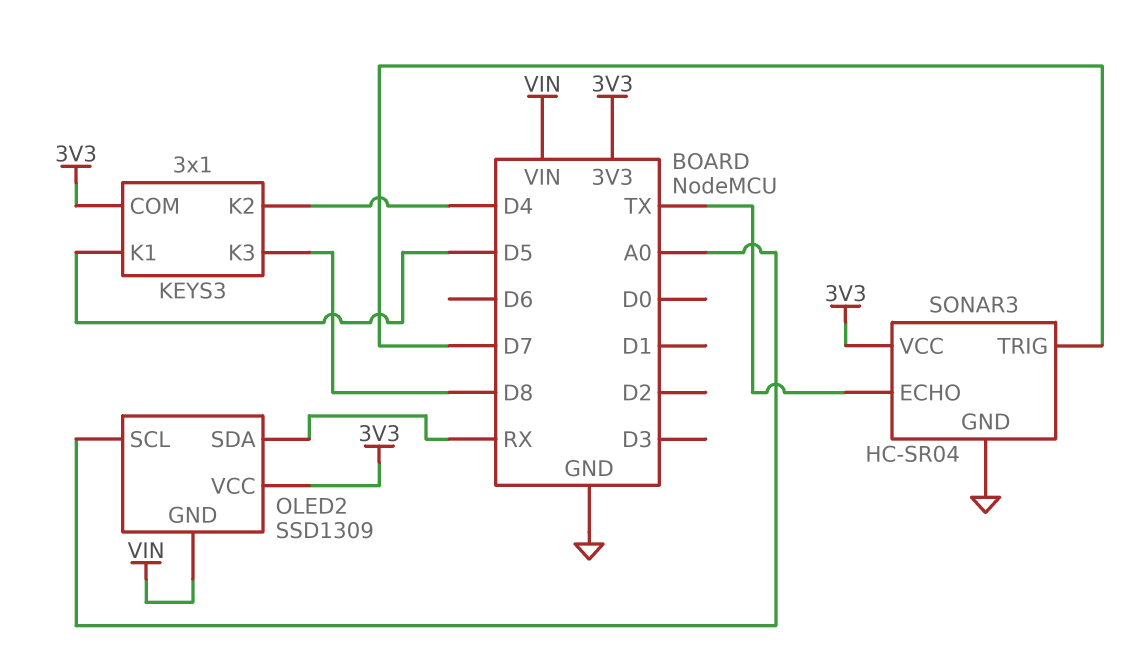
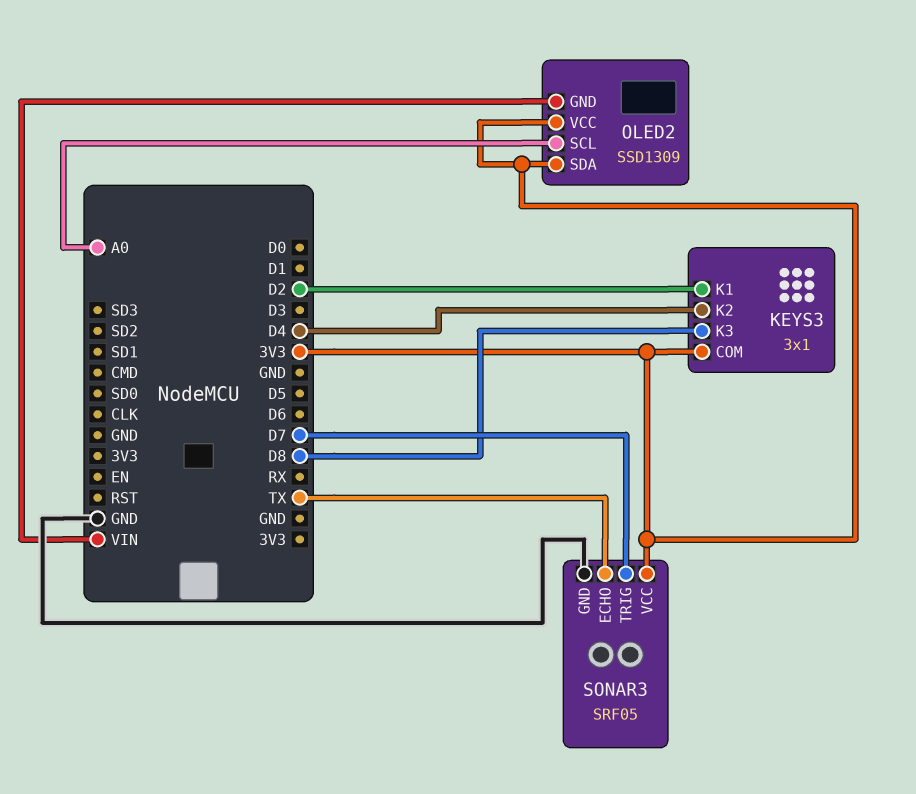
KEYS3 pin K1: D5 -> D2
OLED2 pin SDA: RX -> 3V3
SONAR3: HC-SR04 -> SRF05

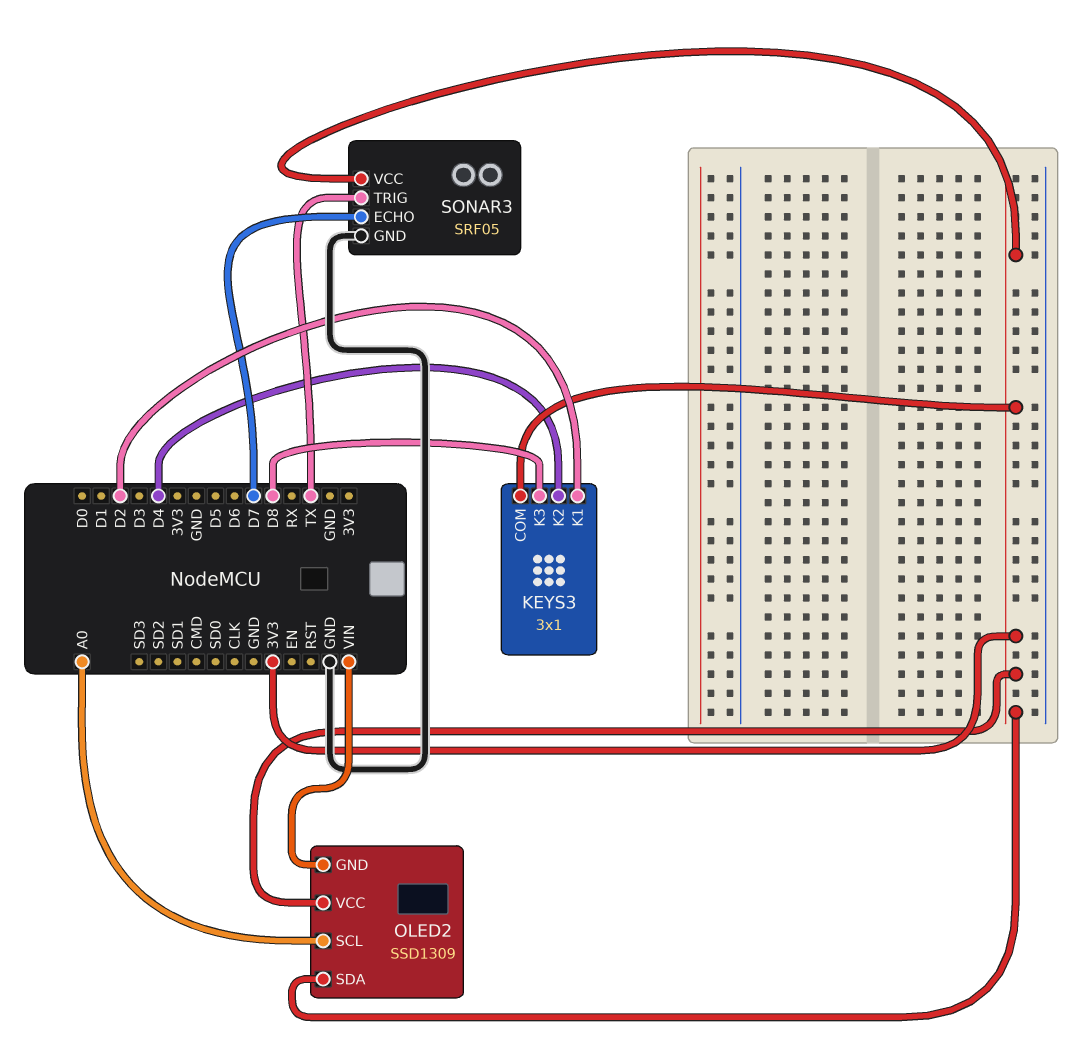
SONAR3 pin ECHO: TX -> D7
SONAR3 pin TRIG: D7 -> TX

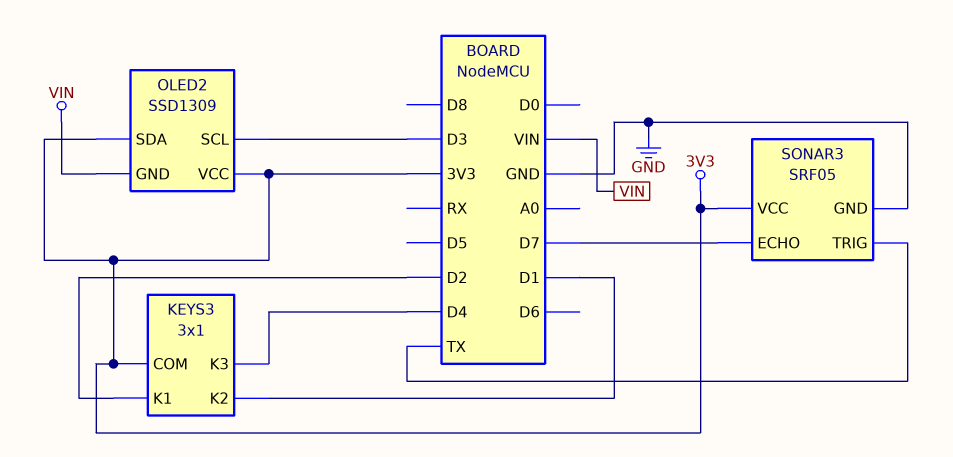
KEYS3 pin K2: D4 -> D1
KEYS3 pin K3: D8 -> D4
OLED2 pin SCL: A0 -> D3

